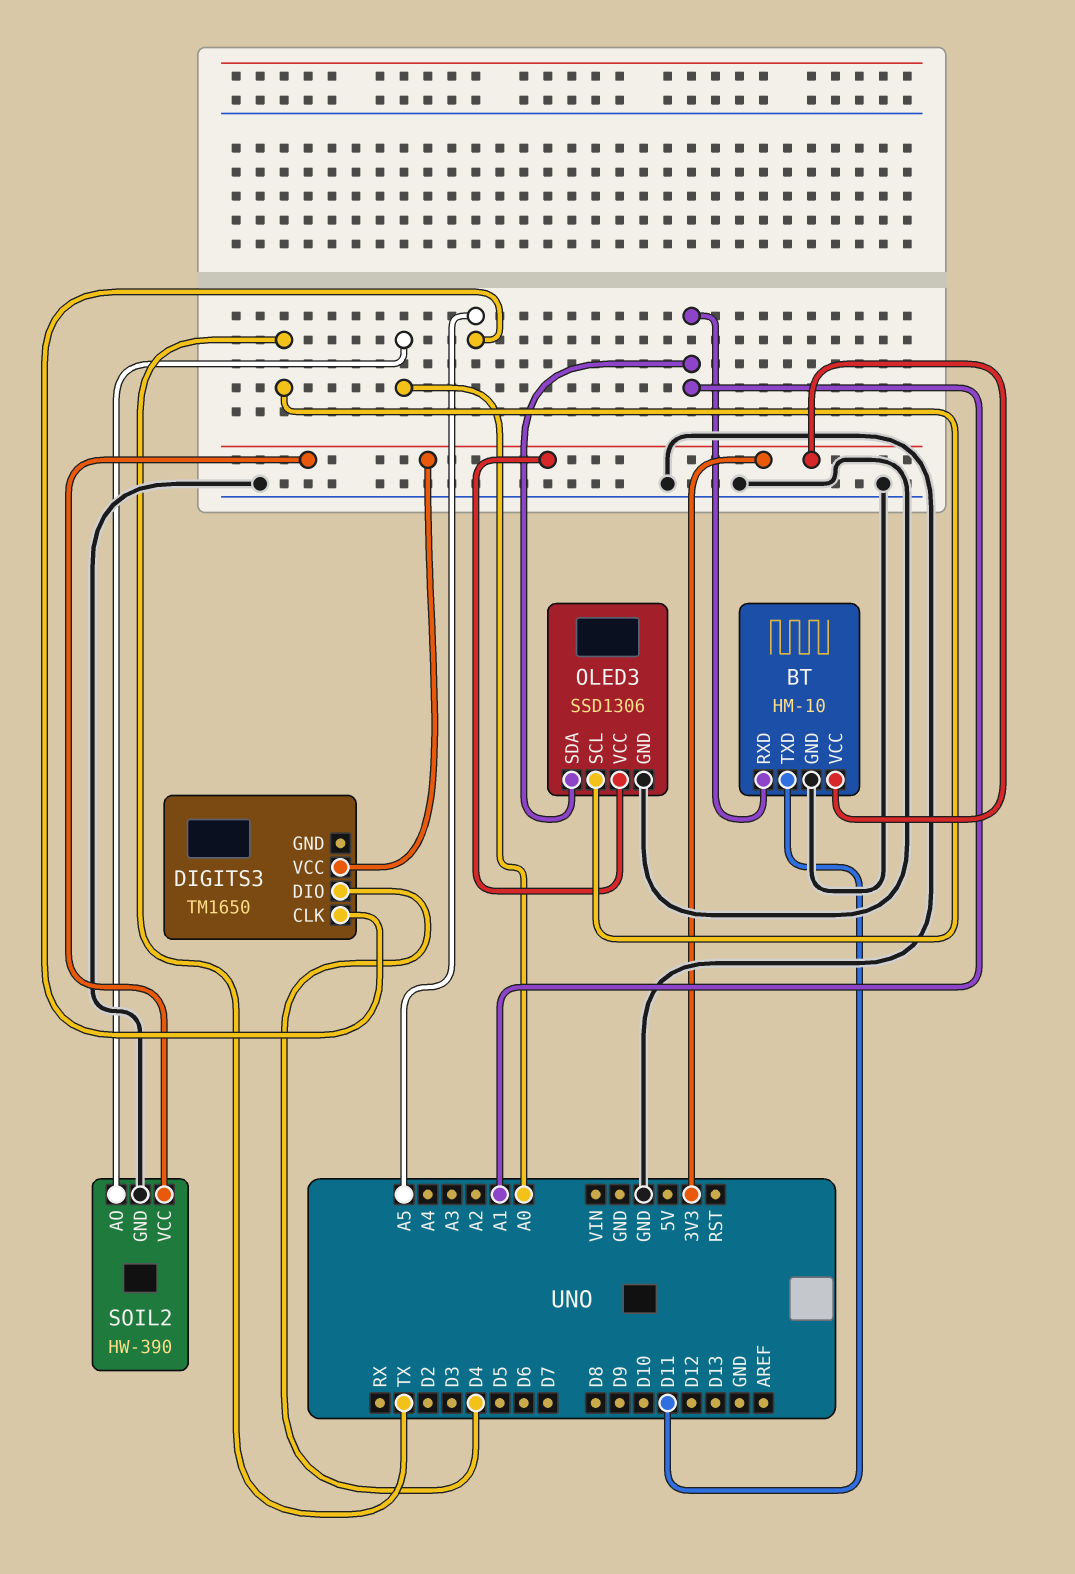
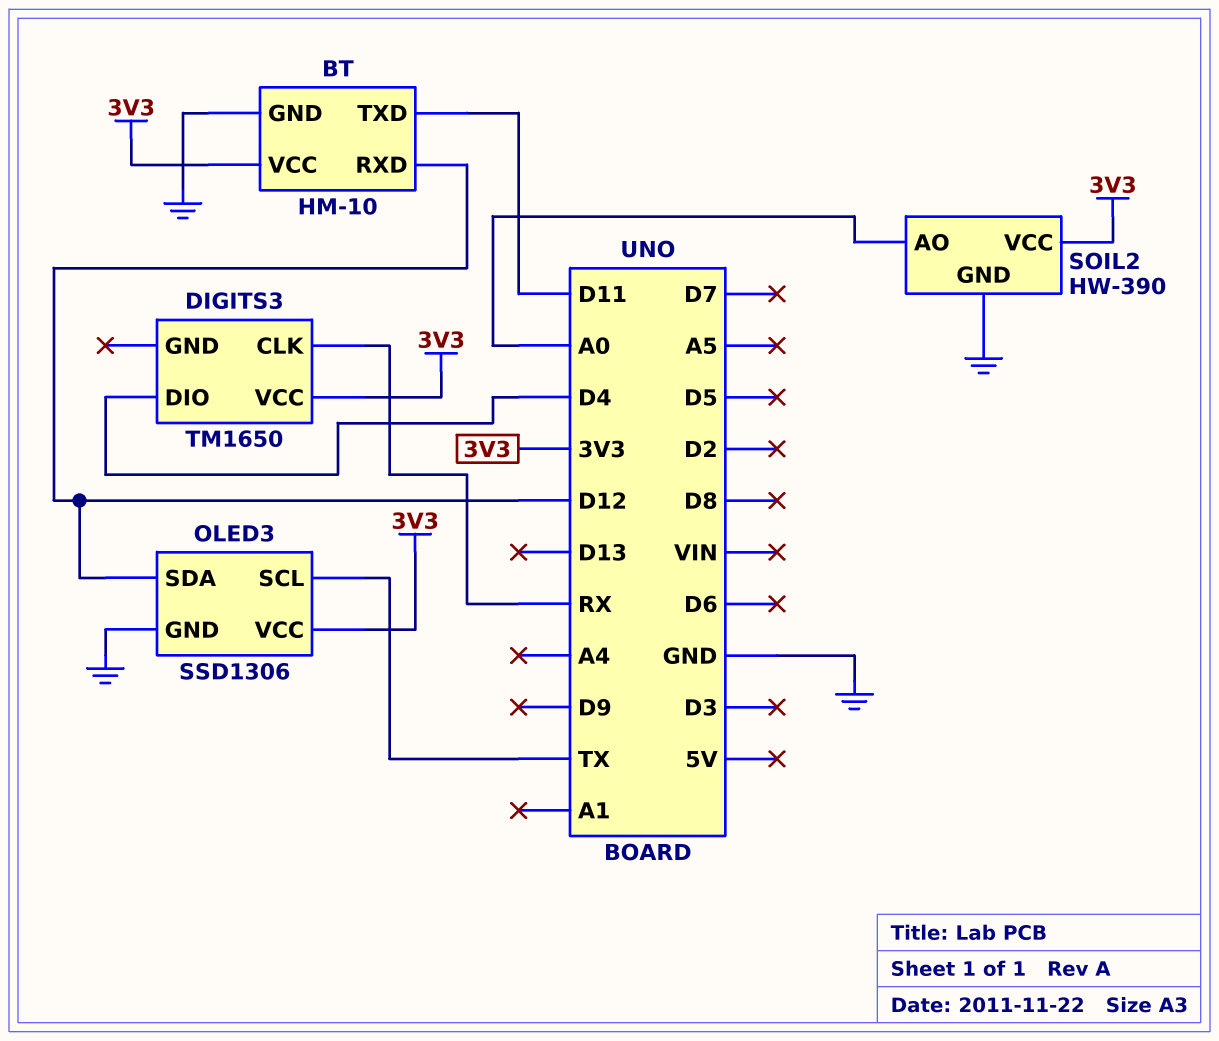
BT pin RXD: A1 -> D12
DIGITS3 pin CLK: A5 -> RX
OLED3 pin SDA: A1 -> D12

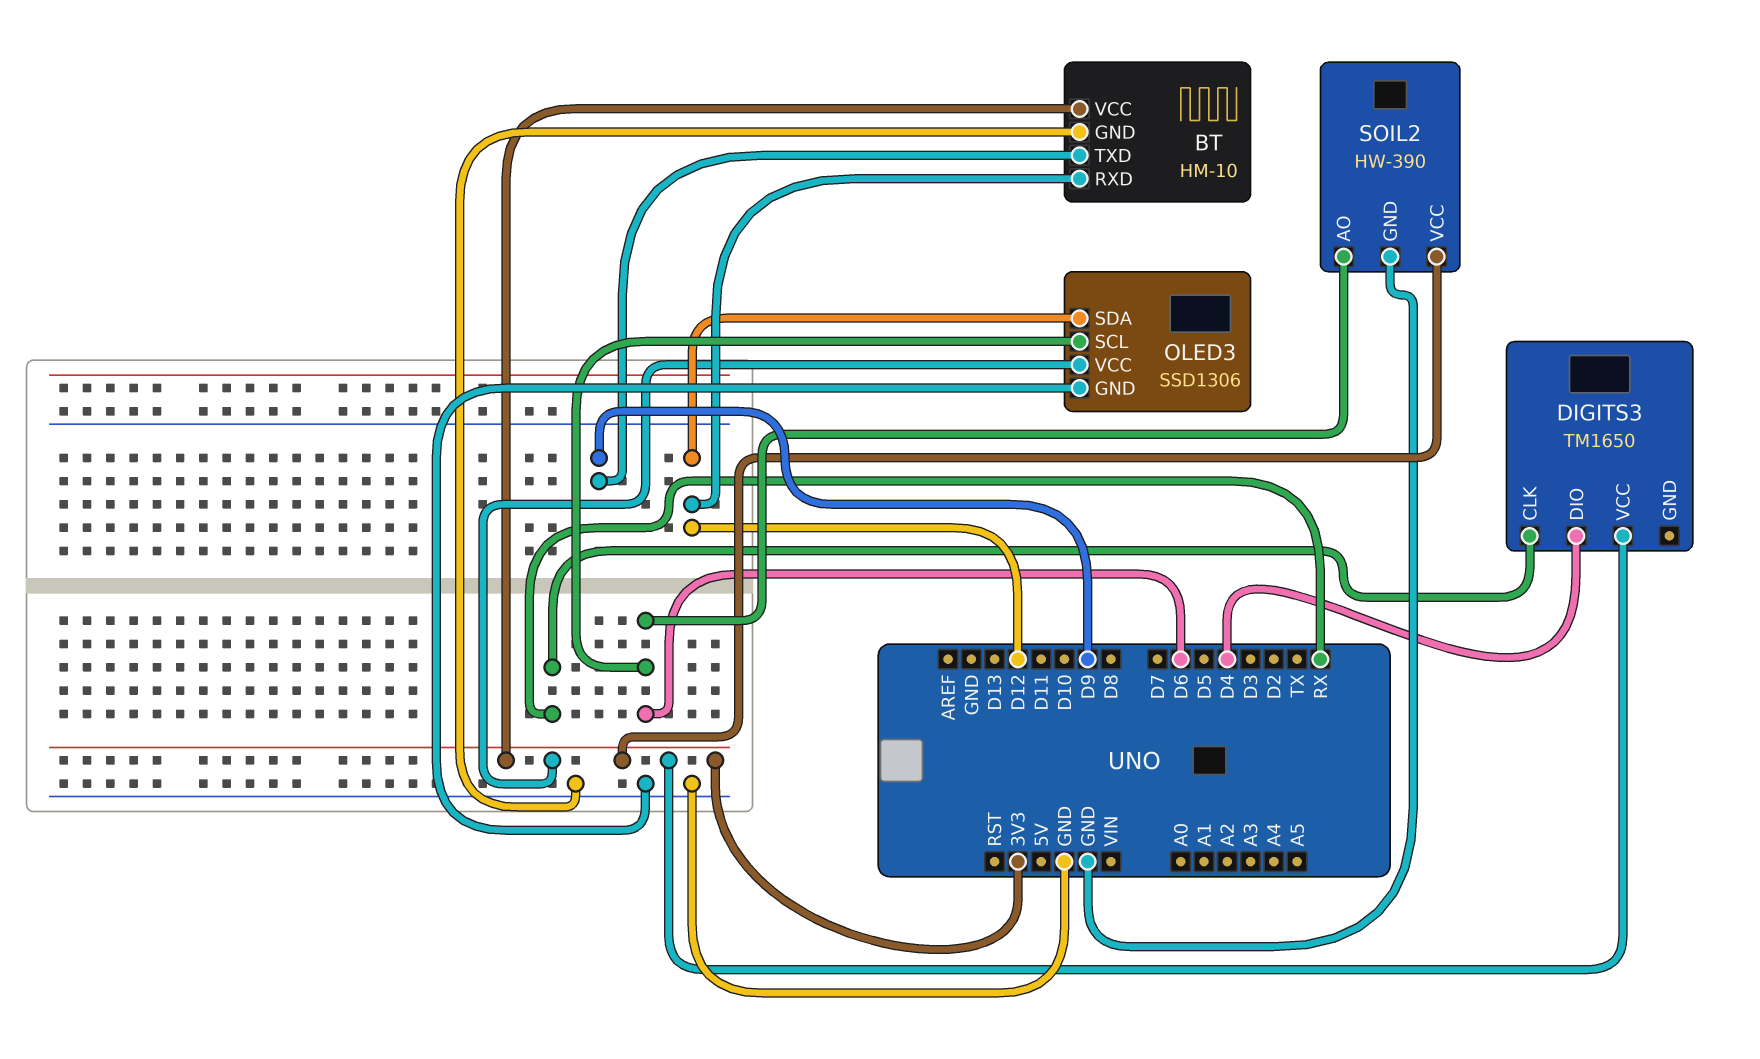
BT pin TXD: D11 -> D9
OLED3 pin SCL: TX -> D6
SOIL2 pin AO: A0 -> D6

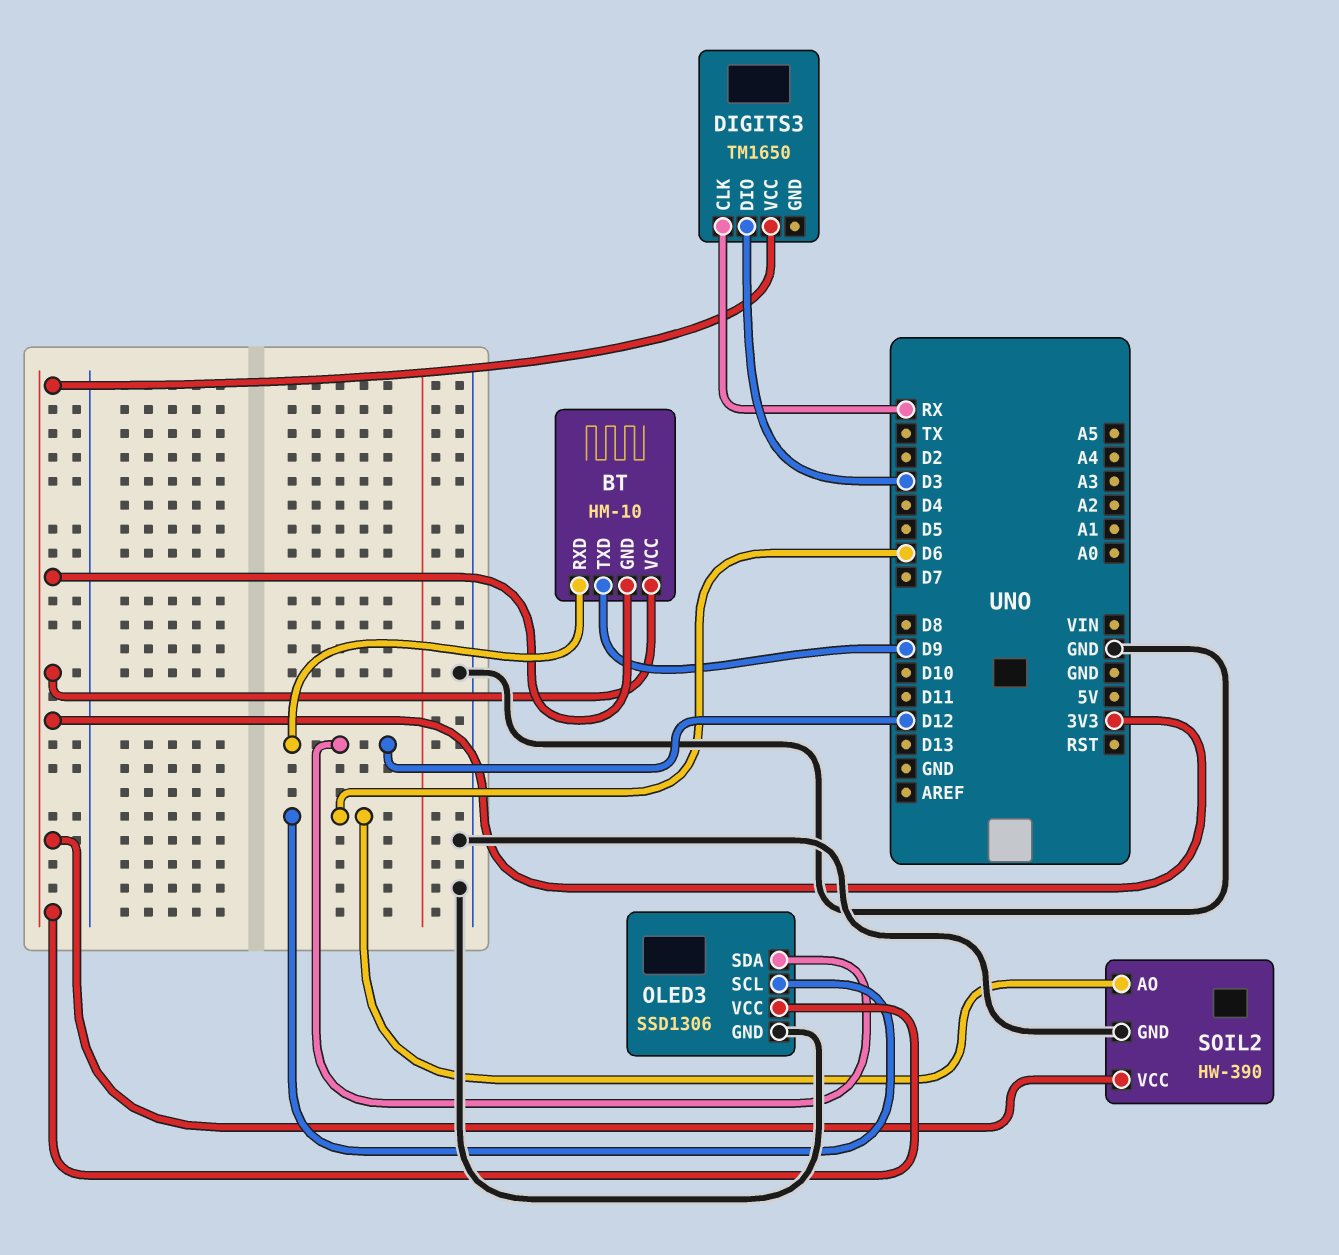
BT pin GND: GND -> 3V3
DIGITS3 pin DIO: D4 -> D3

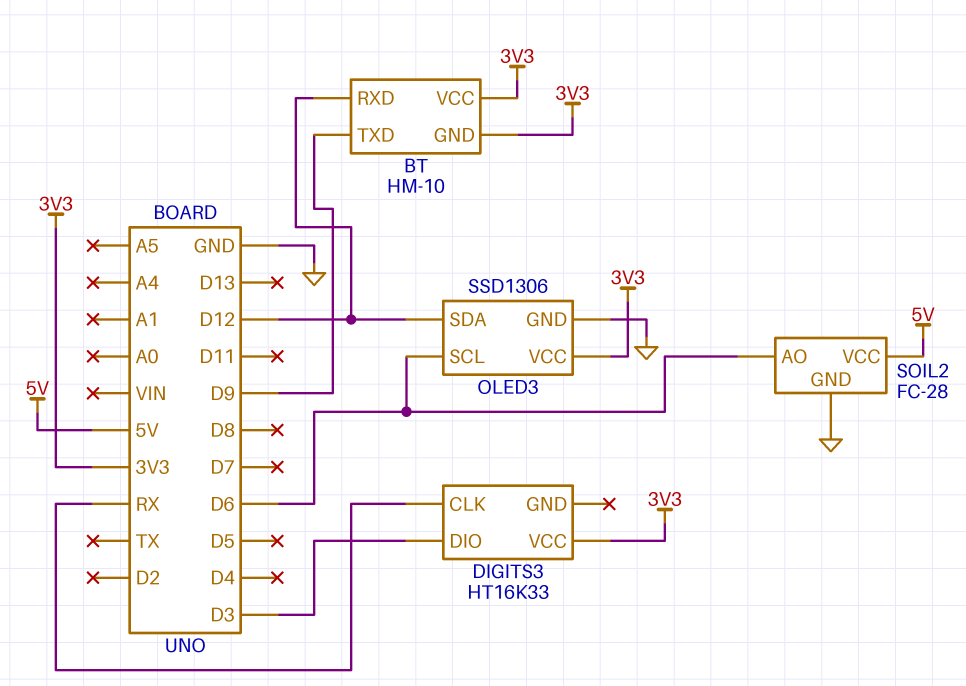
DIGITS3: TM1650 -> HT16K33
SOIL2: HW-390 -> FC-28
SOIL2 pin VCC: 3V3 -> 5V

